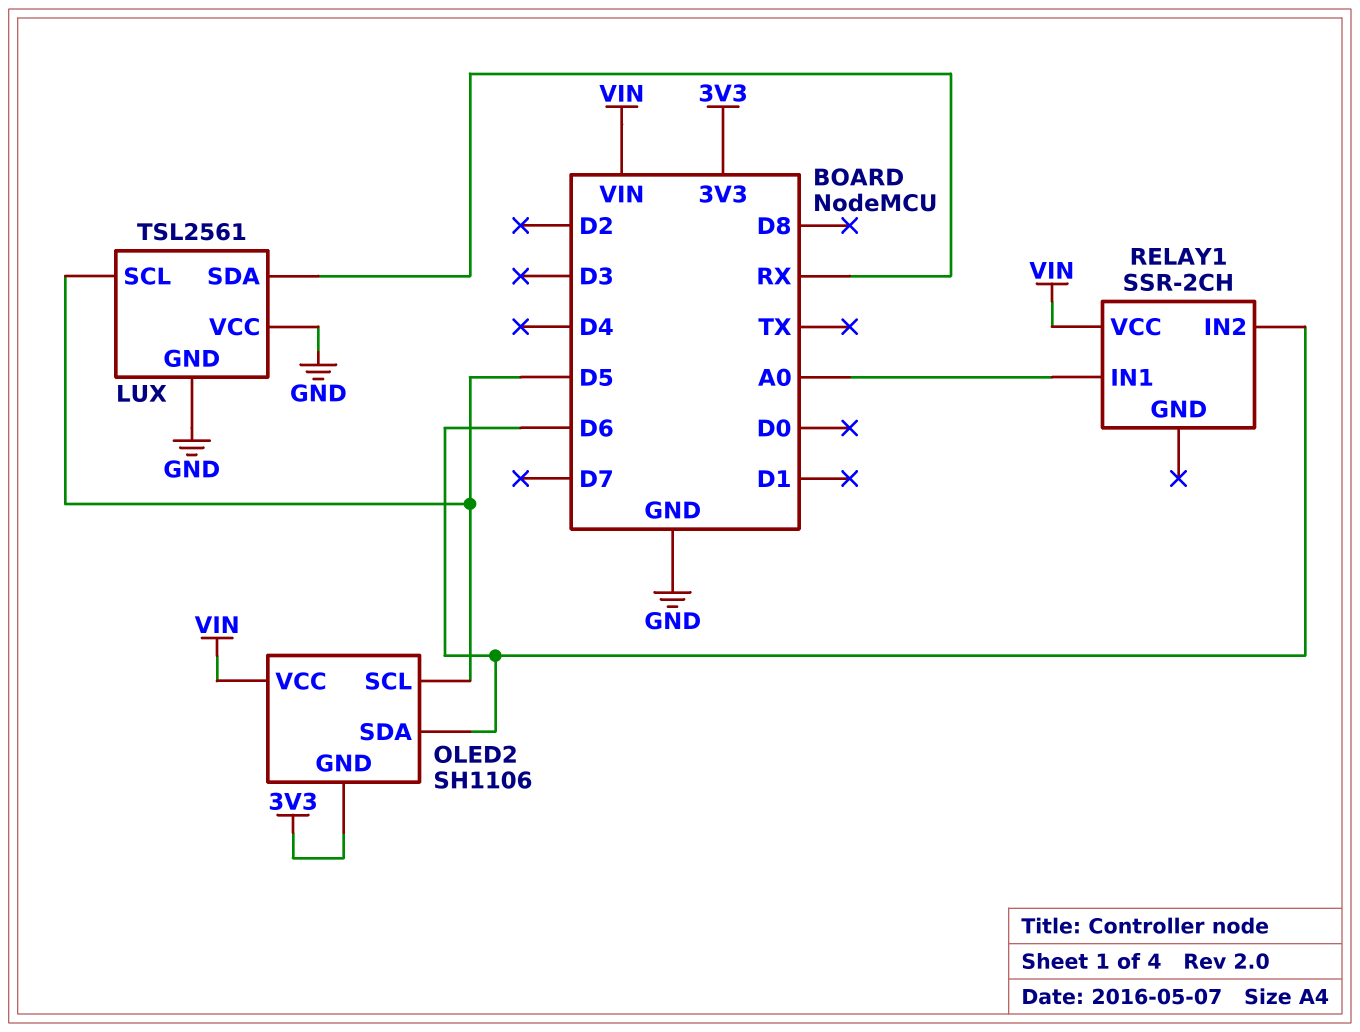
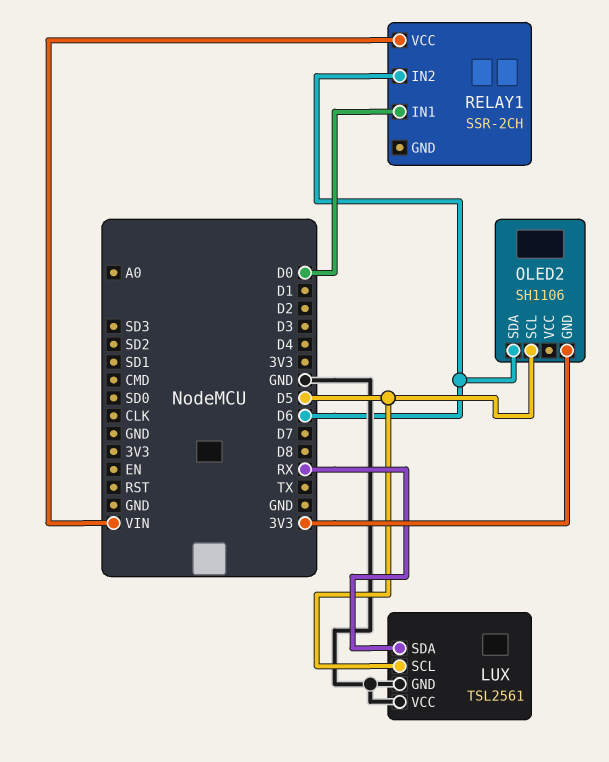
OLED2 pin VCC: VIN -> none
RELAY1 pin IN1: A0 -> D0

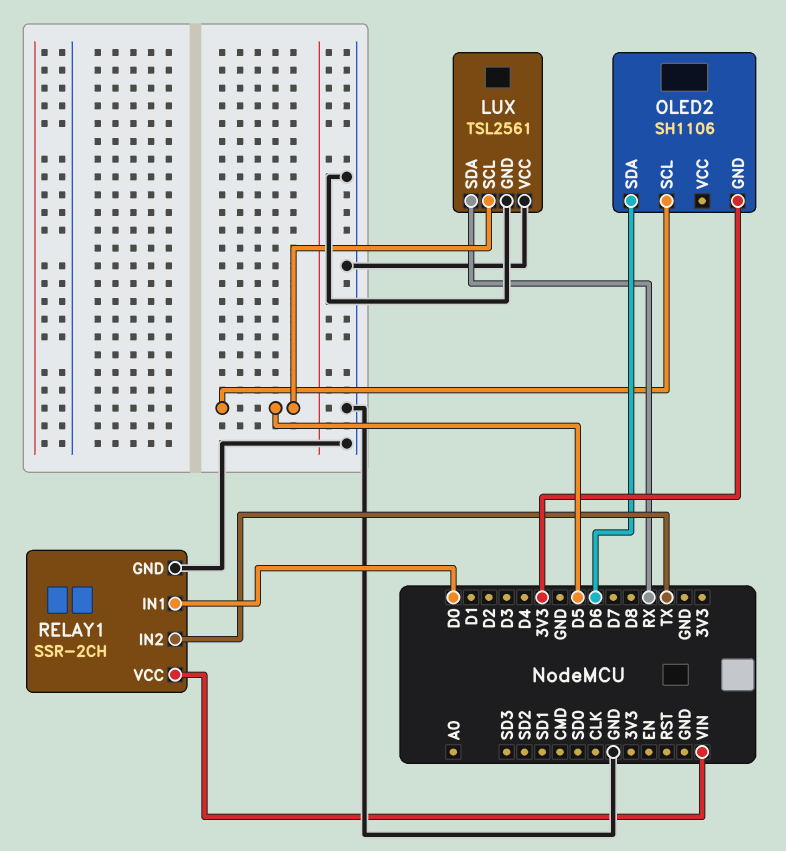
RELAY1 pin GND: none -> GND
RELAY1 pin IN2: D6 -> TX

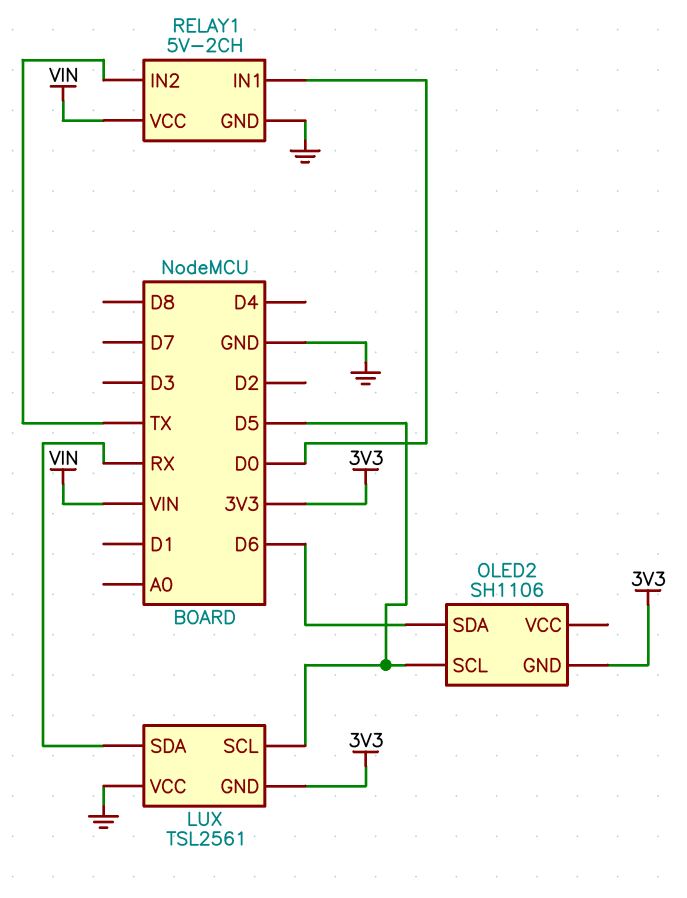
LUX pin GND: GND -> 3V3
RELAY1: SSR-2CH -> 5V-2CH

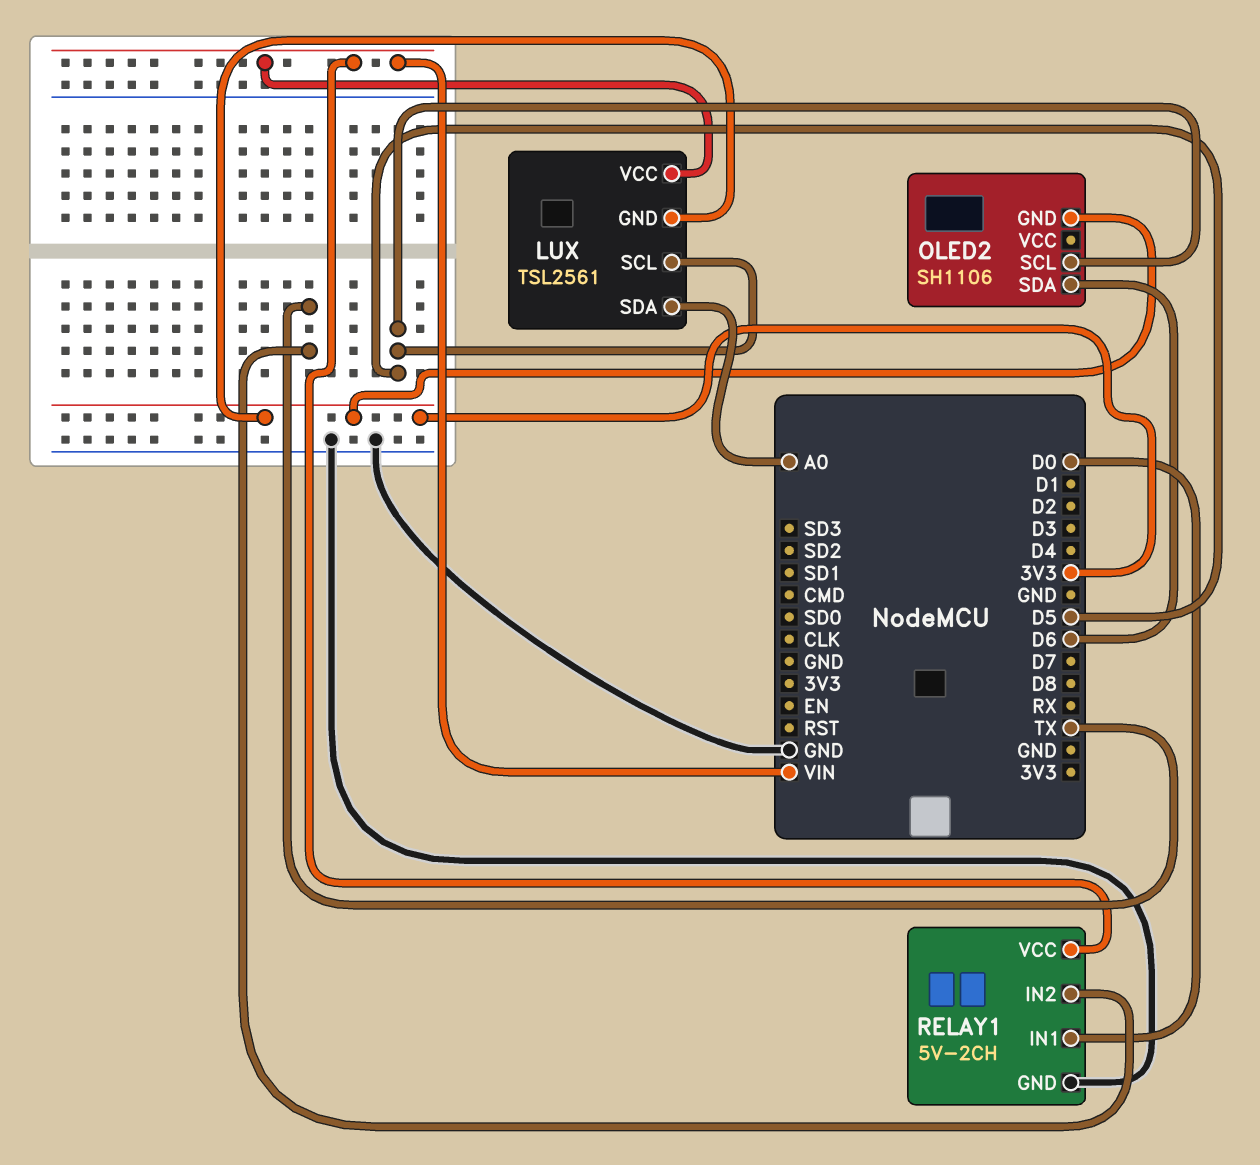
LUX pin SDA: RX -> A0
LUX pin VCC: GND -> VIN

